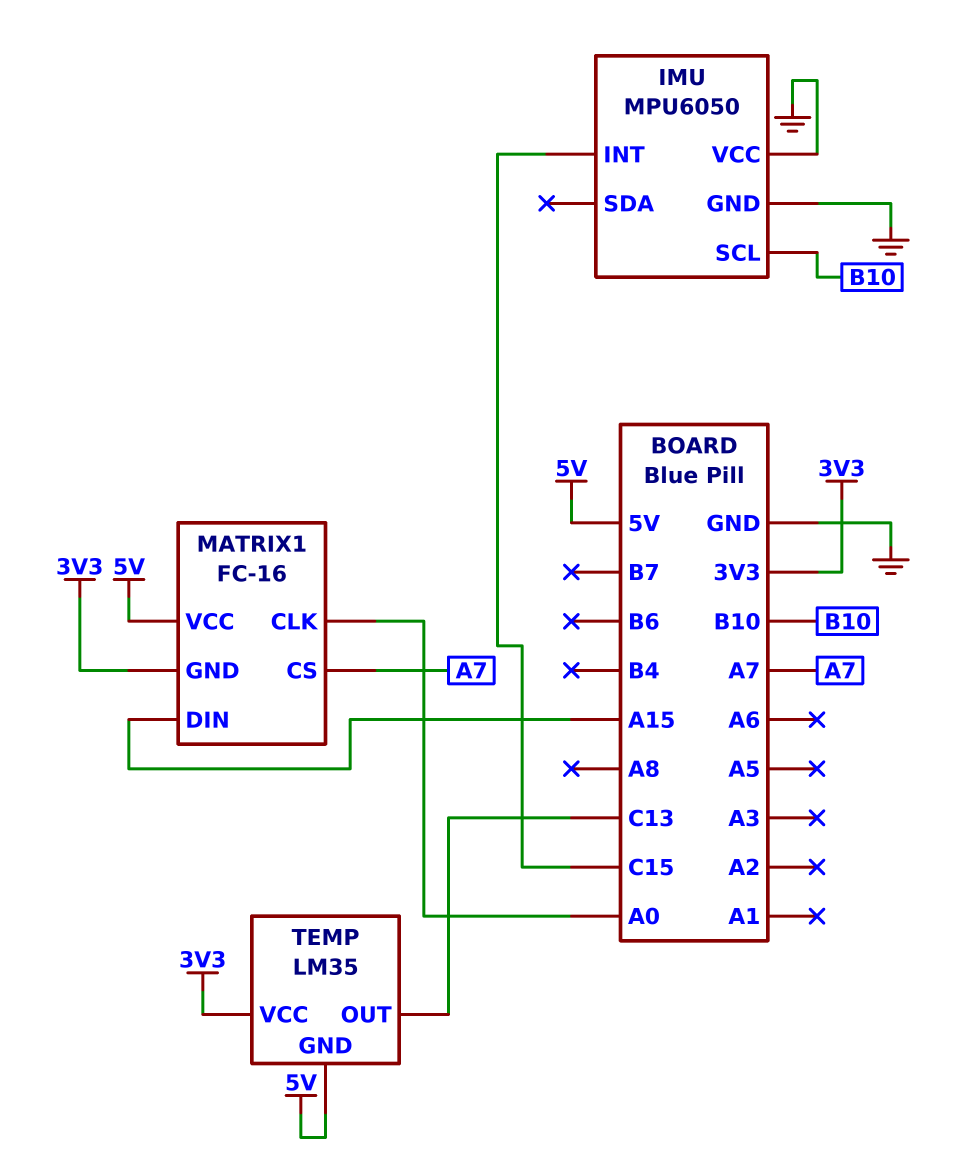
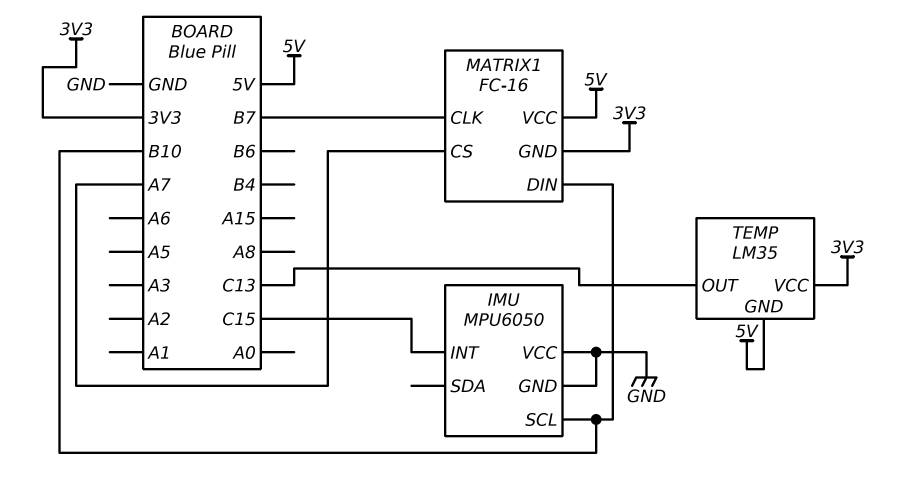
MATRIX1 pin CLK: A0 -> B7
MATRIX1 pin DIN: A15 -> B10

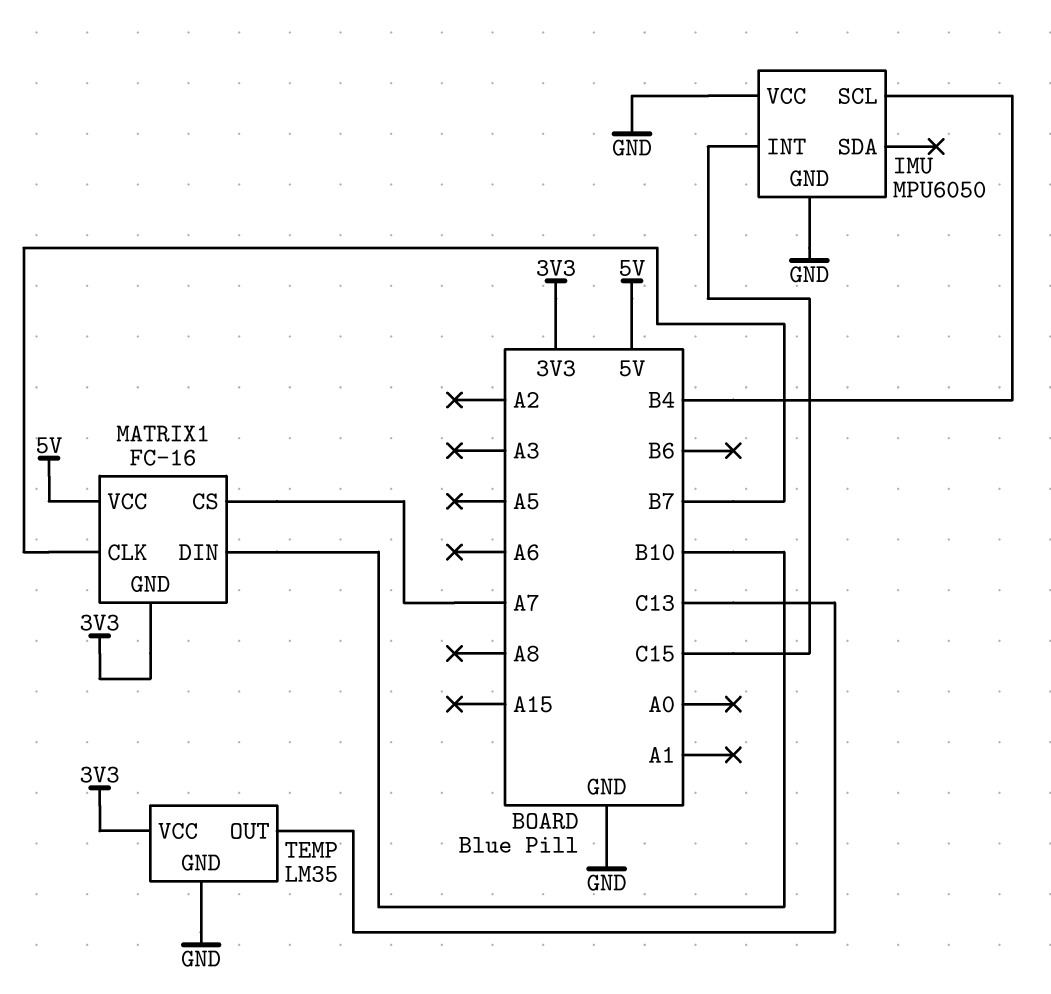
IMU pin SCL: B10 -> B4
TEMP pin GND: 5V -> GND

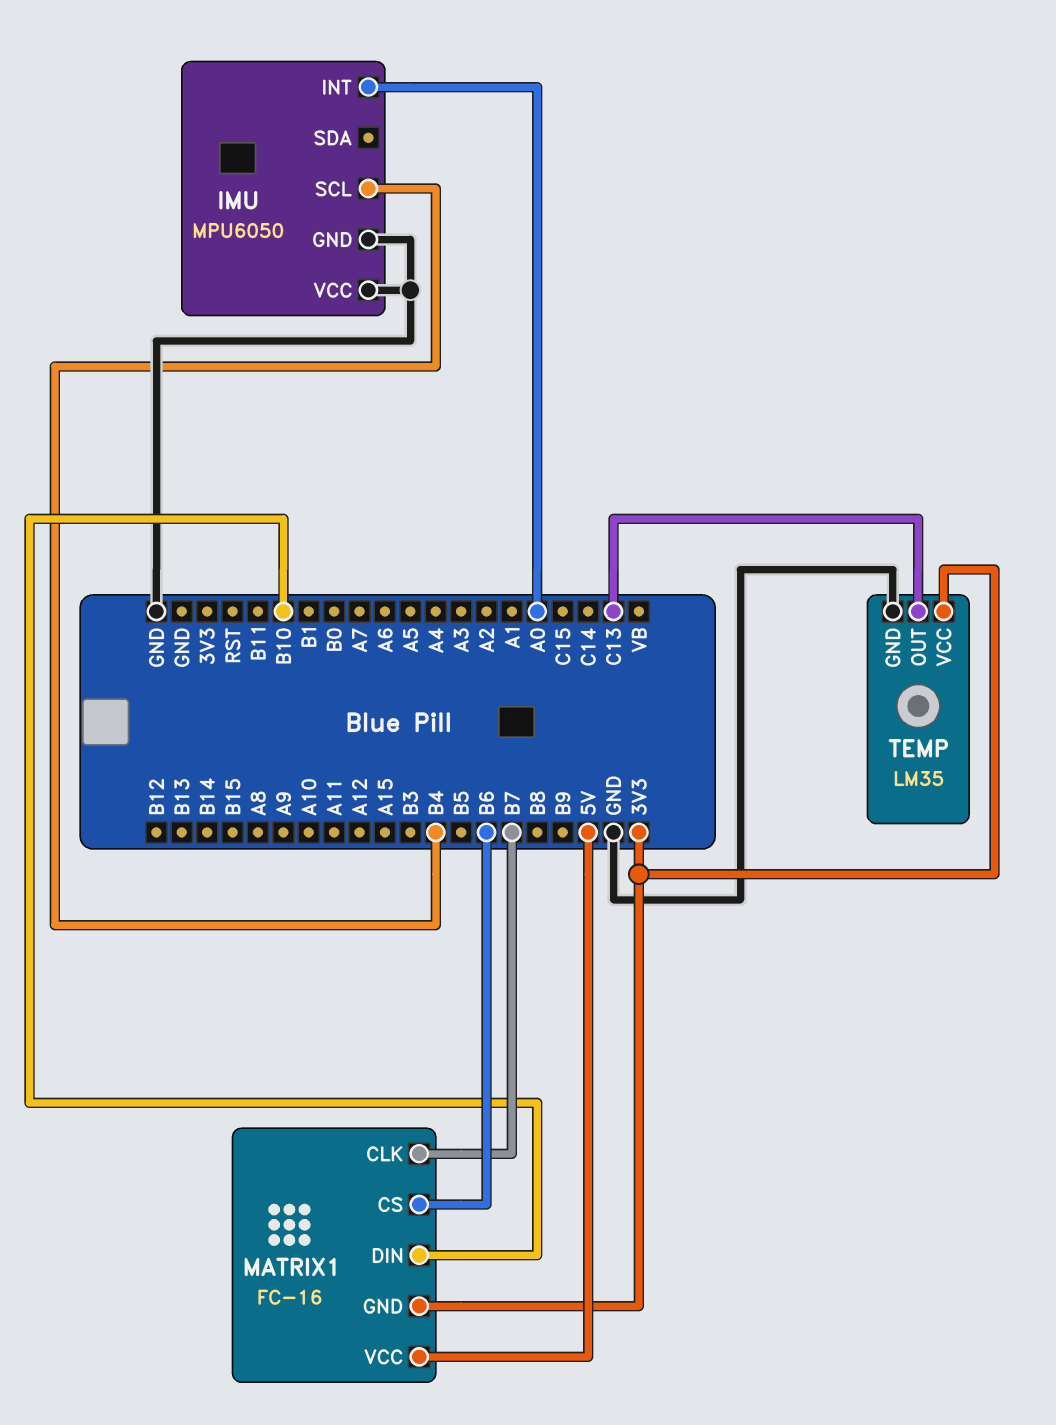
IMU pin INT: C15 -> A0
MATRIX1 pin CS: A7 -> B6

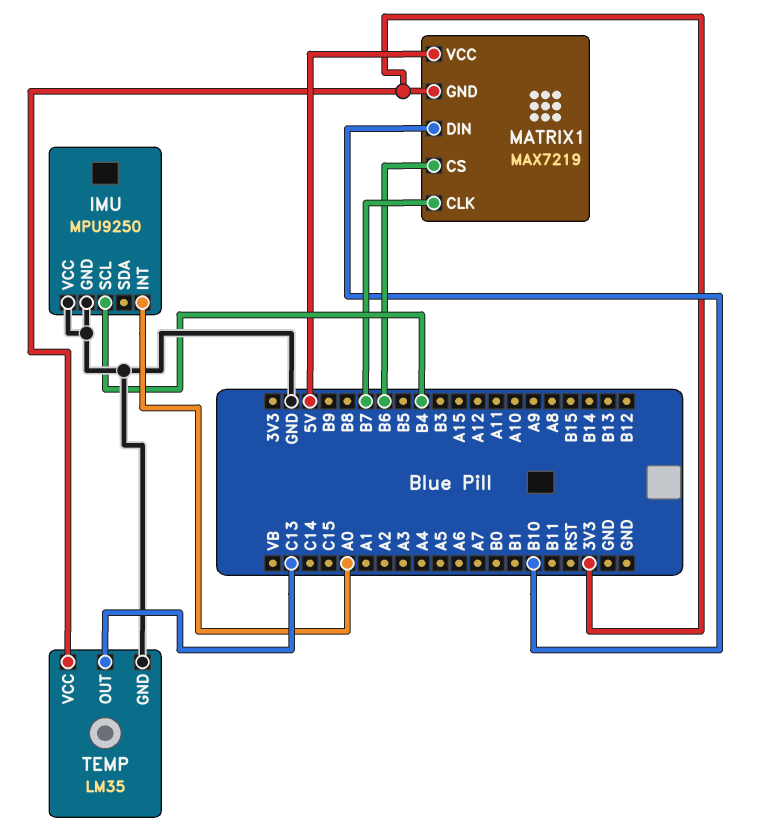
IMU: MPU6050 -> MPU9250
MATRIX1: FC-16 -> MAX7219

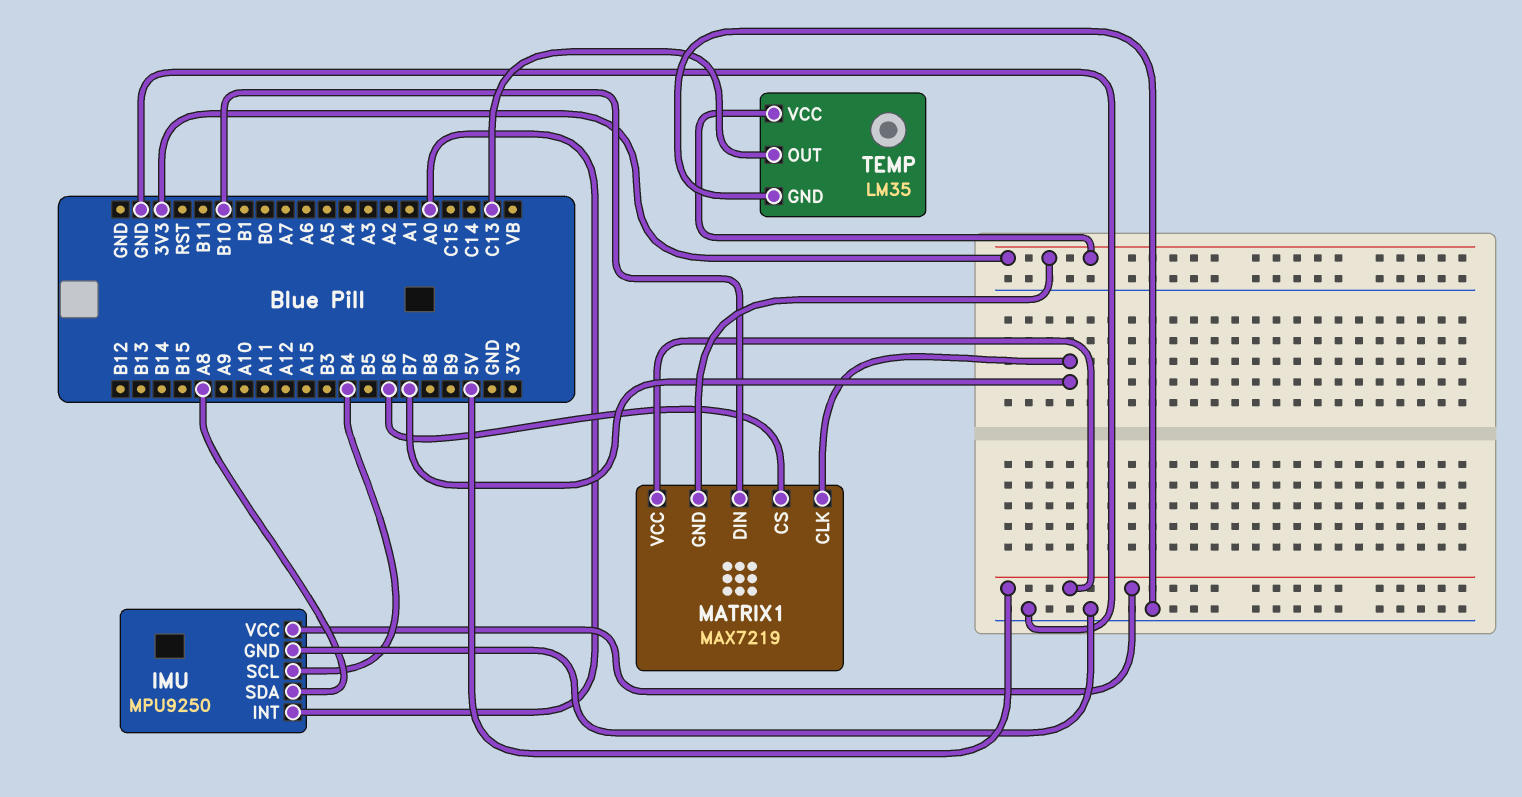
IMU pin SDA: none -> A8
IMU pin VCC: GND -> 5V

